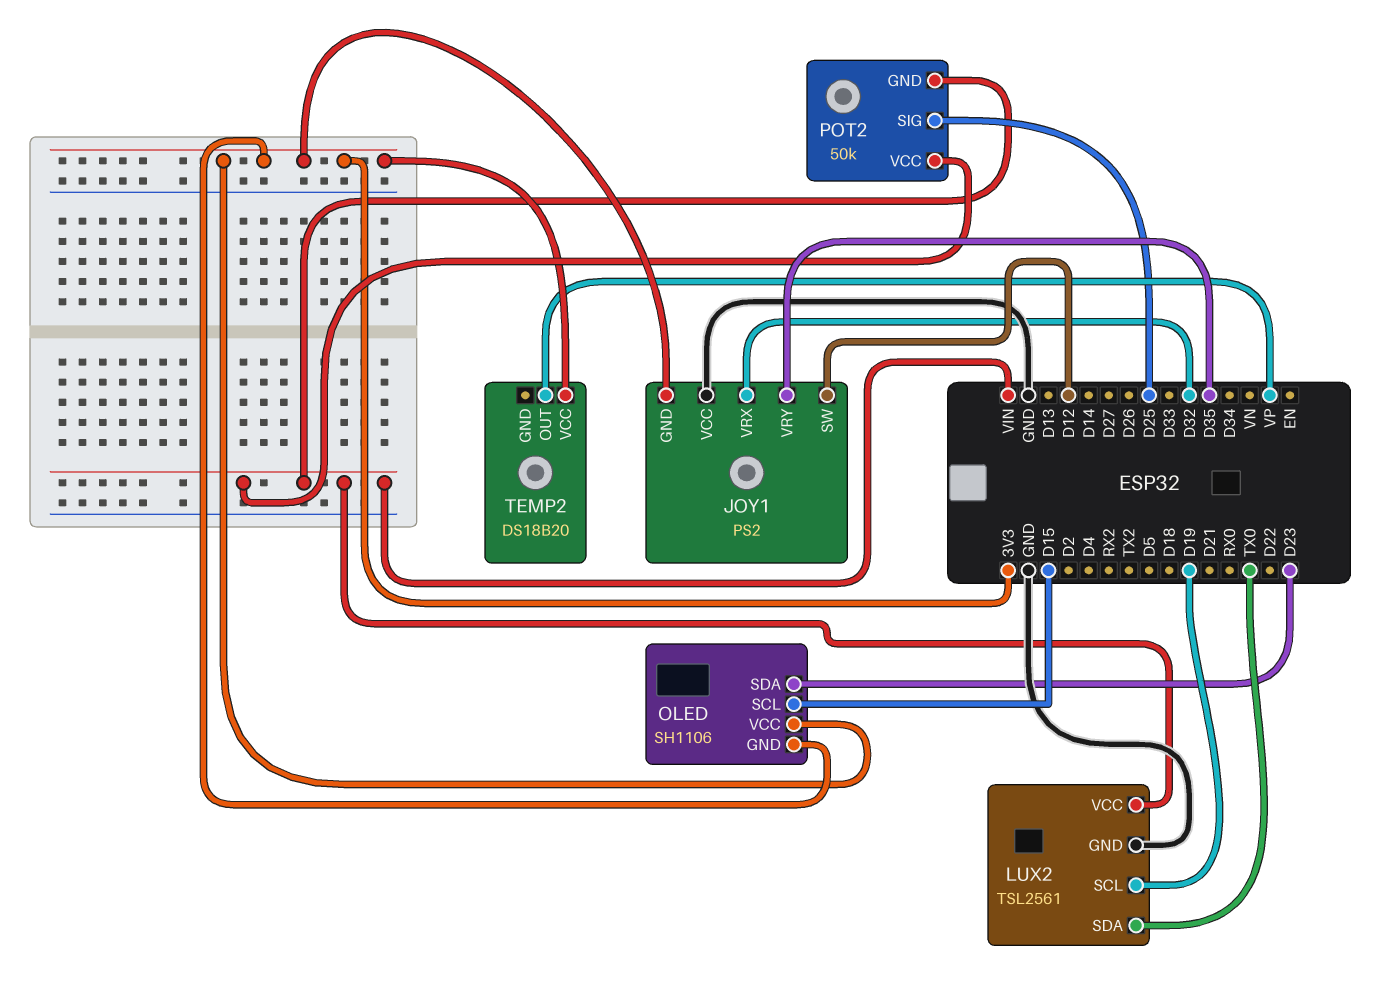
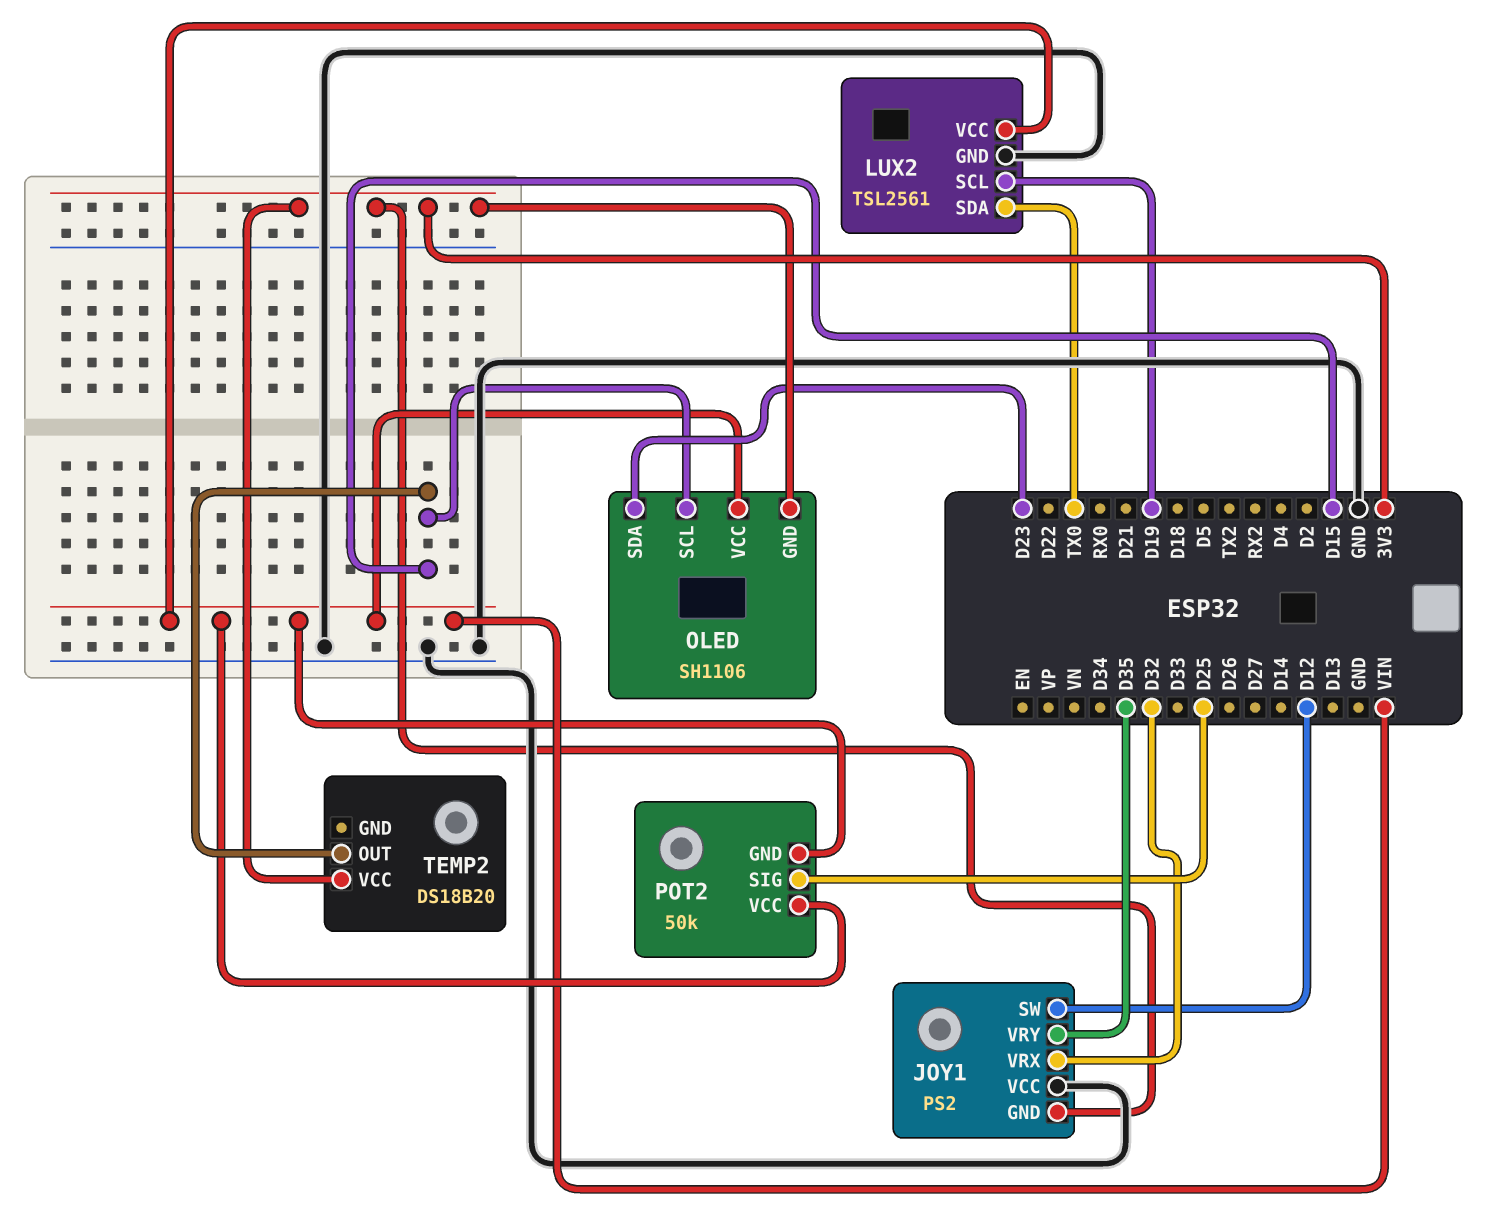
OLED pin VCC: 3V3 -> VIN
TEMP2 pin OUT: VP -> D15

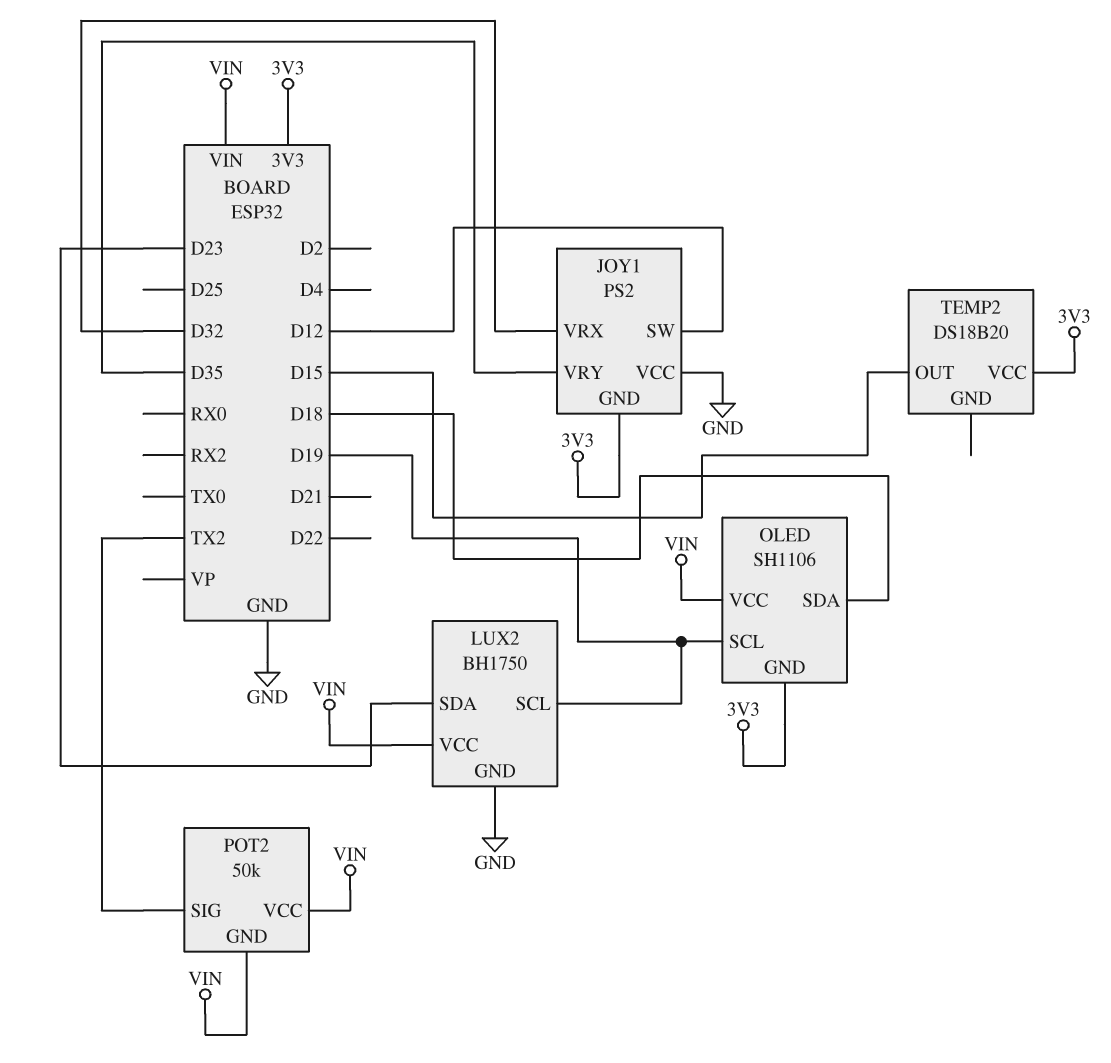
LUX2: TSL2561 -> BH1750
LUX2 pin SDA: TX0 -> D23
OLED pin SCL: D15 -> D19
OLED pin SDA: D23 -> D18
POT2 pin SIG: D25 -> TX2

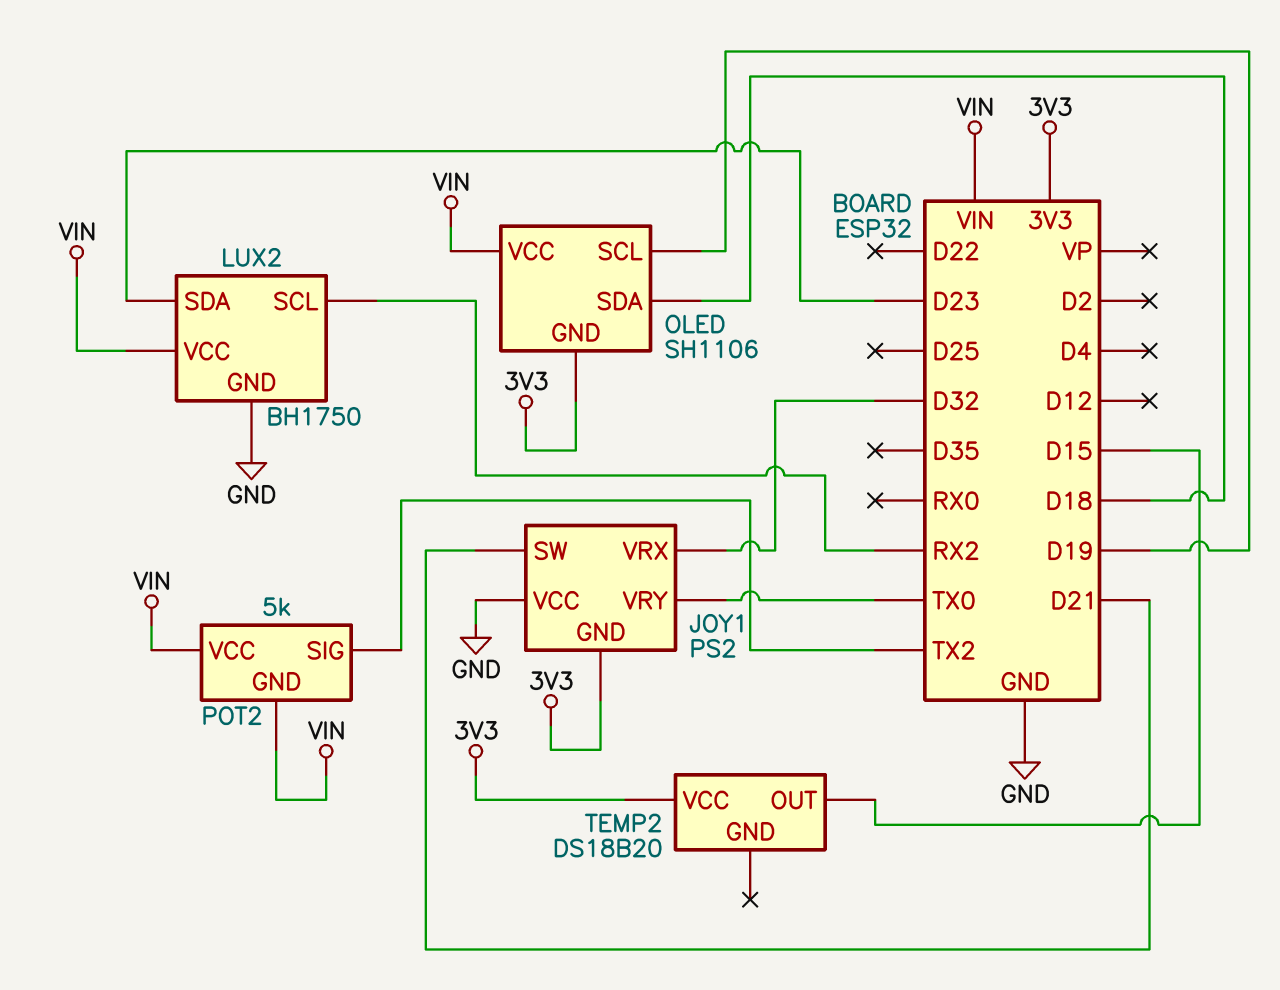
JOY1 pin SW: D12 -> D21
JOY1 pin VRY: D35 -> TX0
LUX2 pin SCL: D19 -> RX2
POT2: 50k -> 5k

